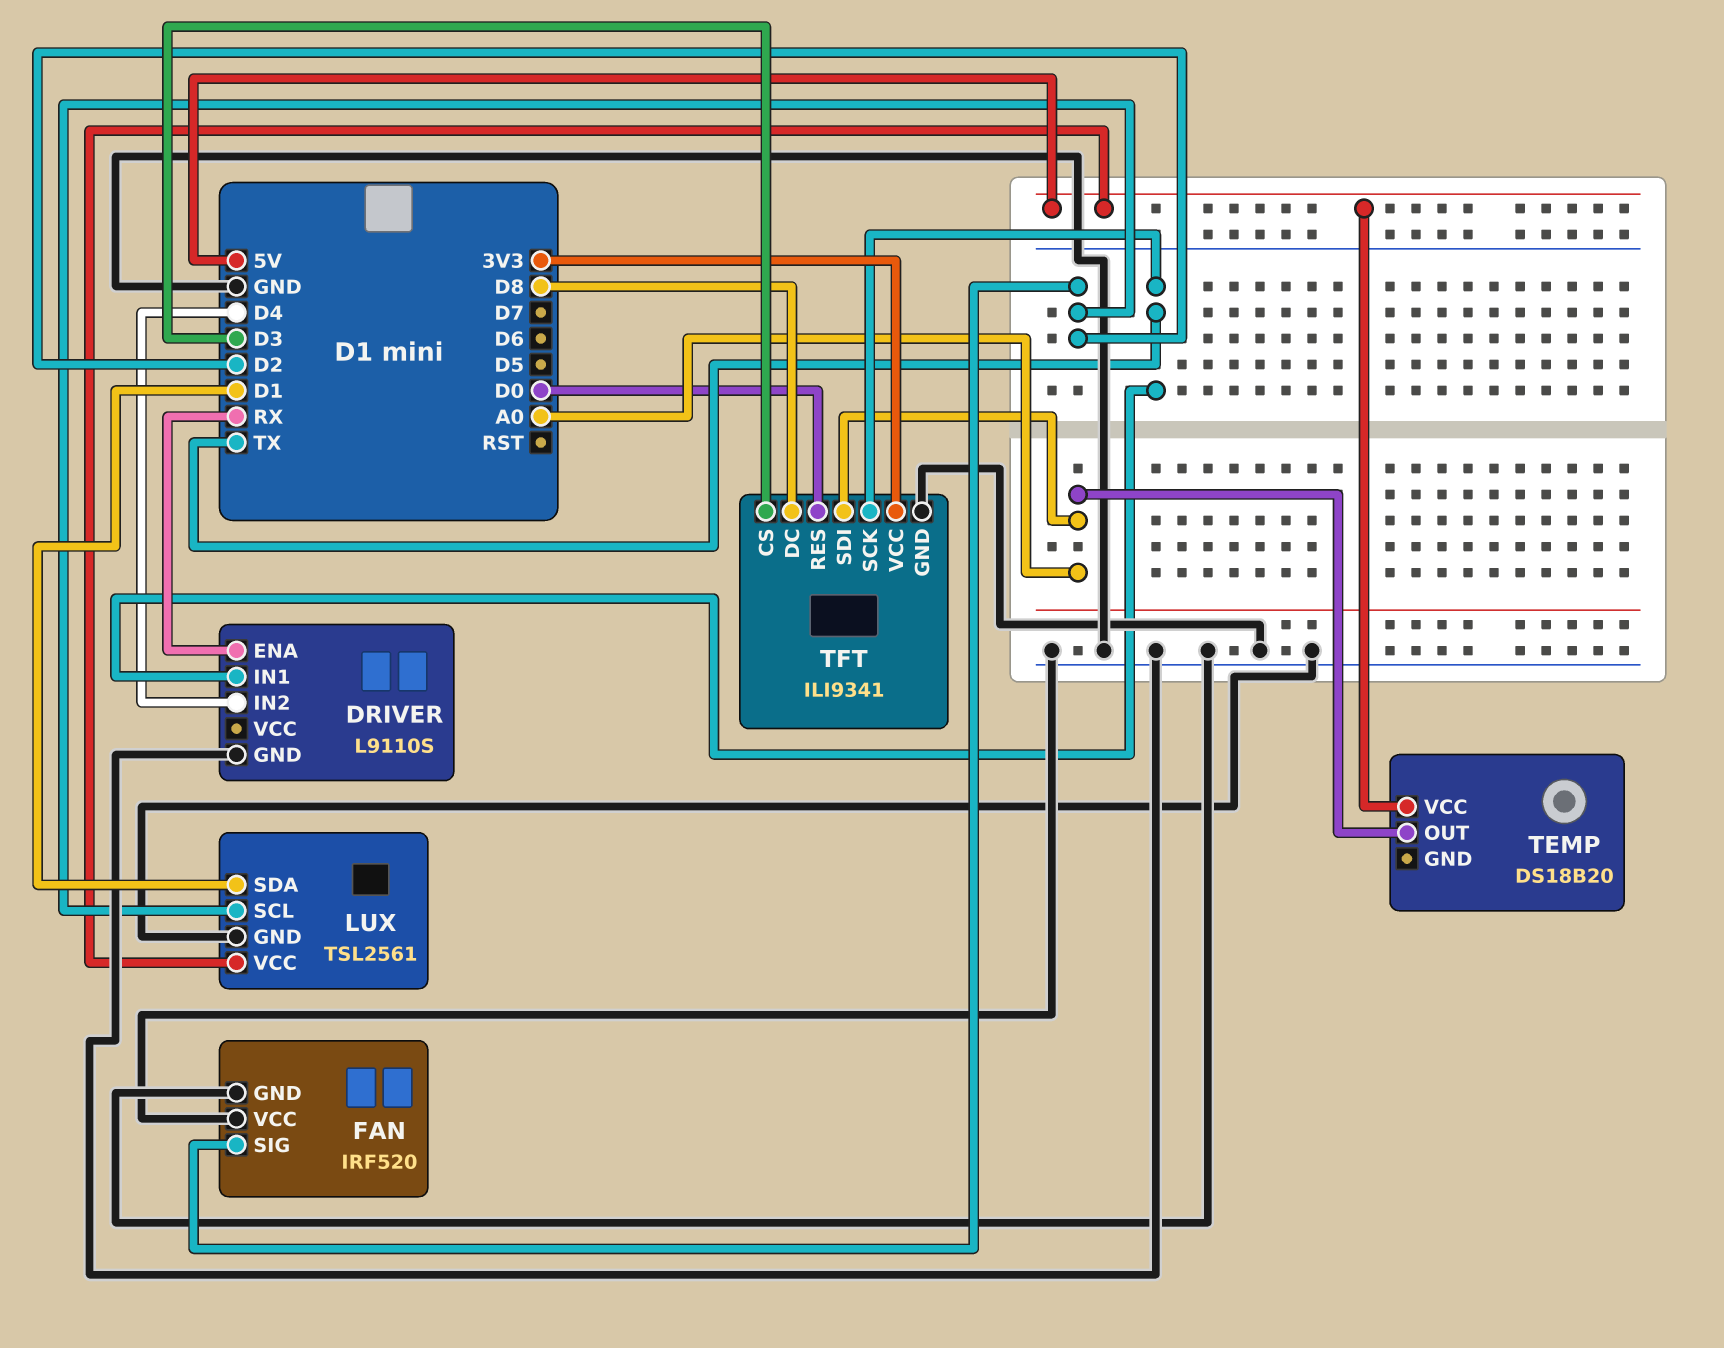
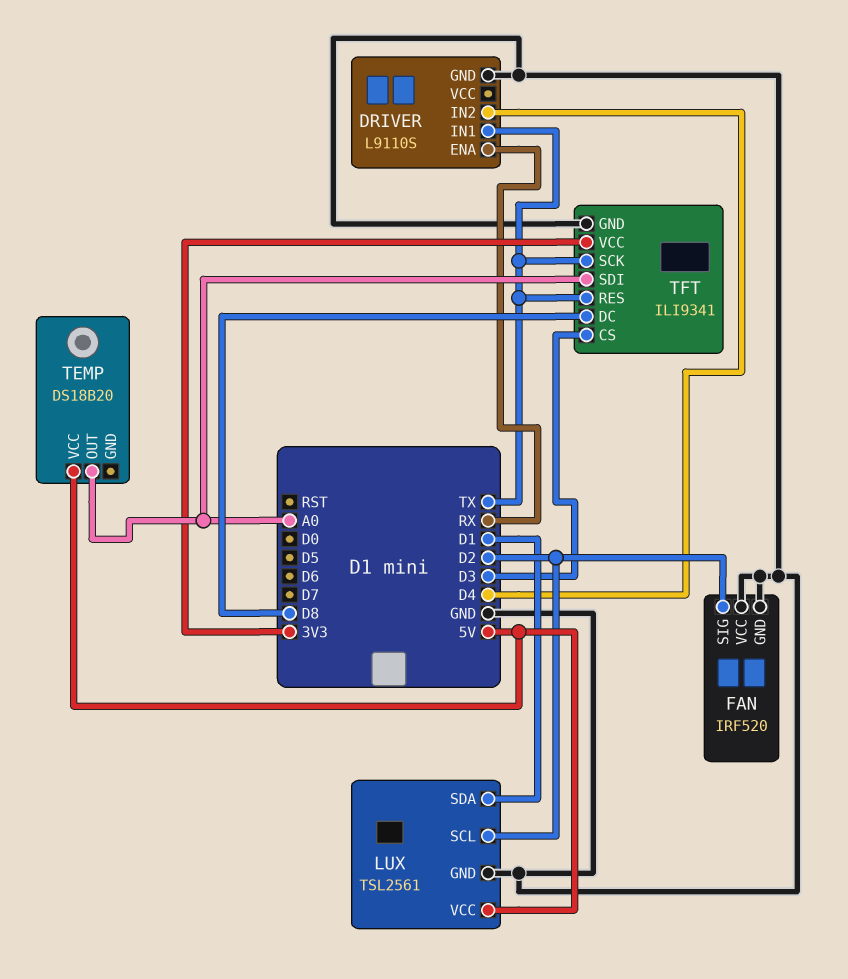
TFT pin RES: D0 -> TX

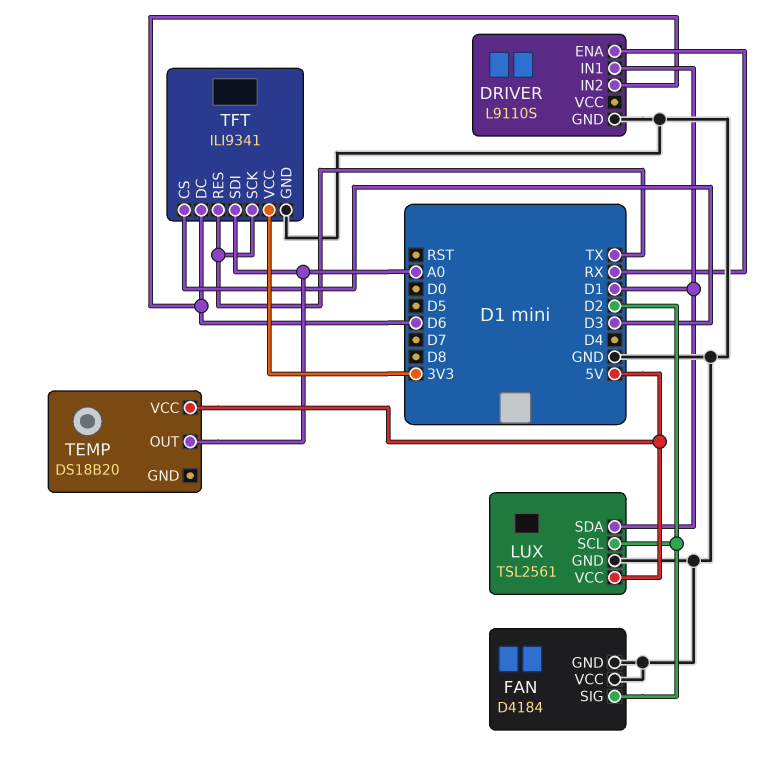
DRIVER pin IN1: TX -> D1
DRIVER pin IN2: D4 -> D6
FAN: IRF520 -> D4184
TFT pin DC: D8 -> D6

